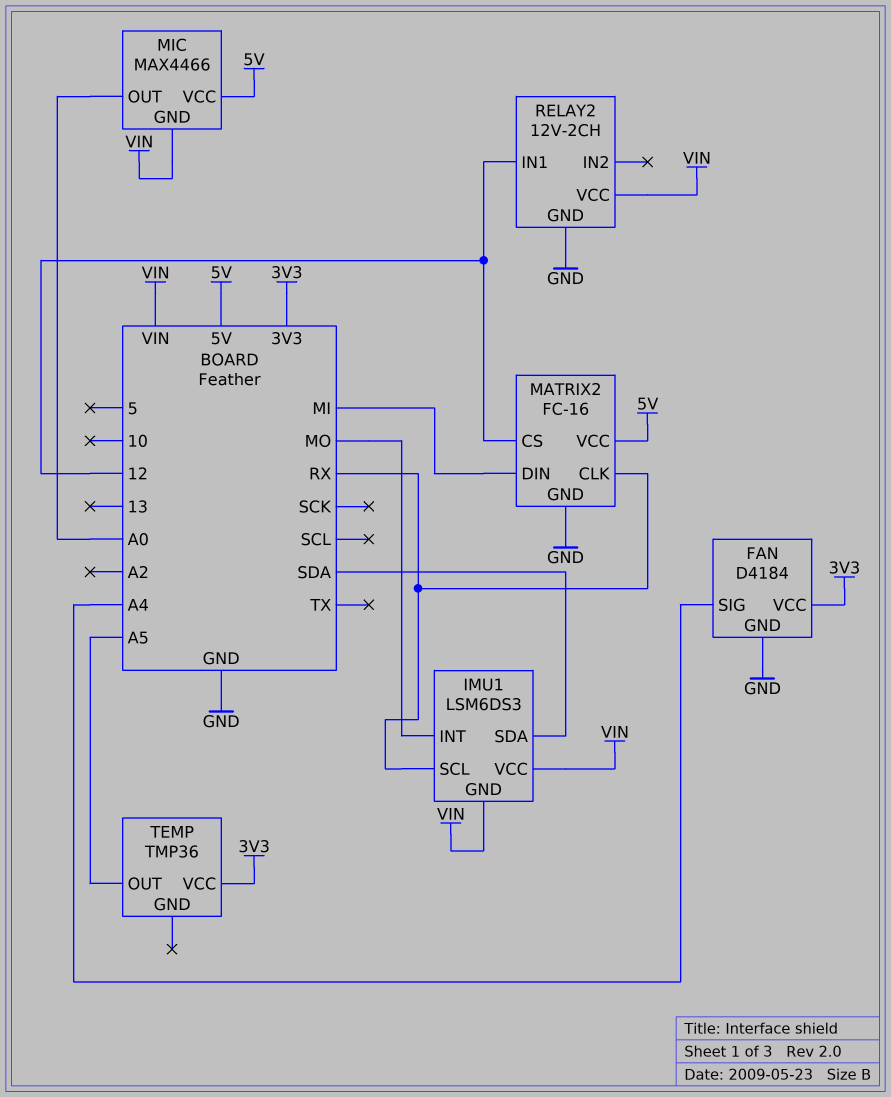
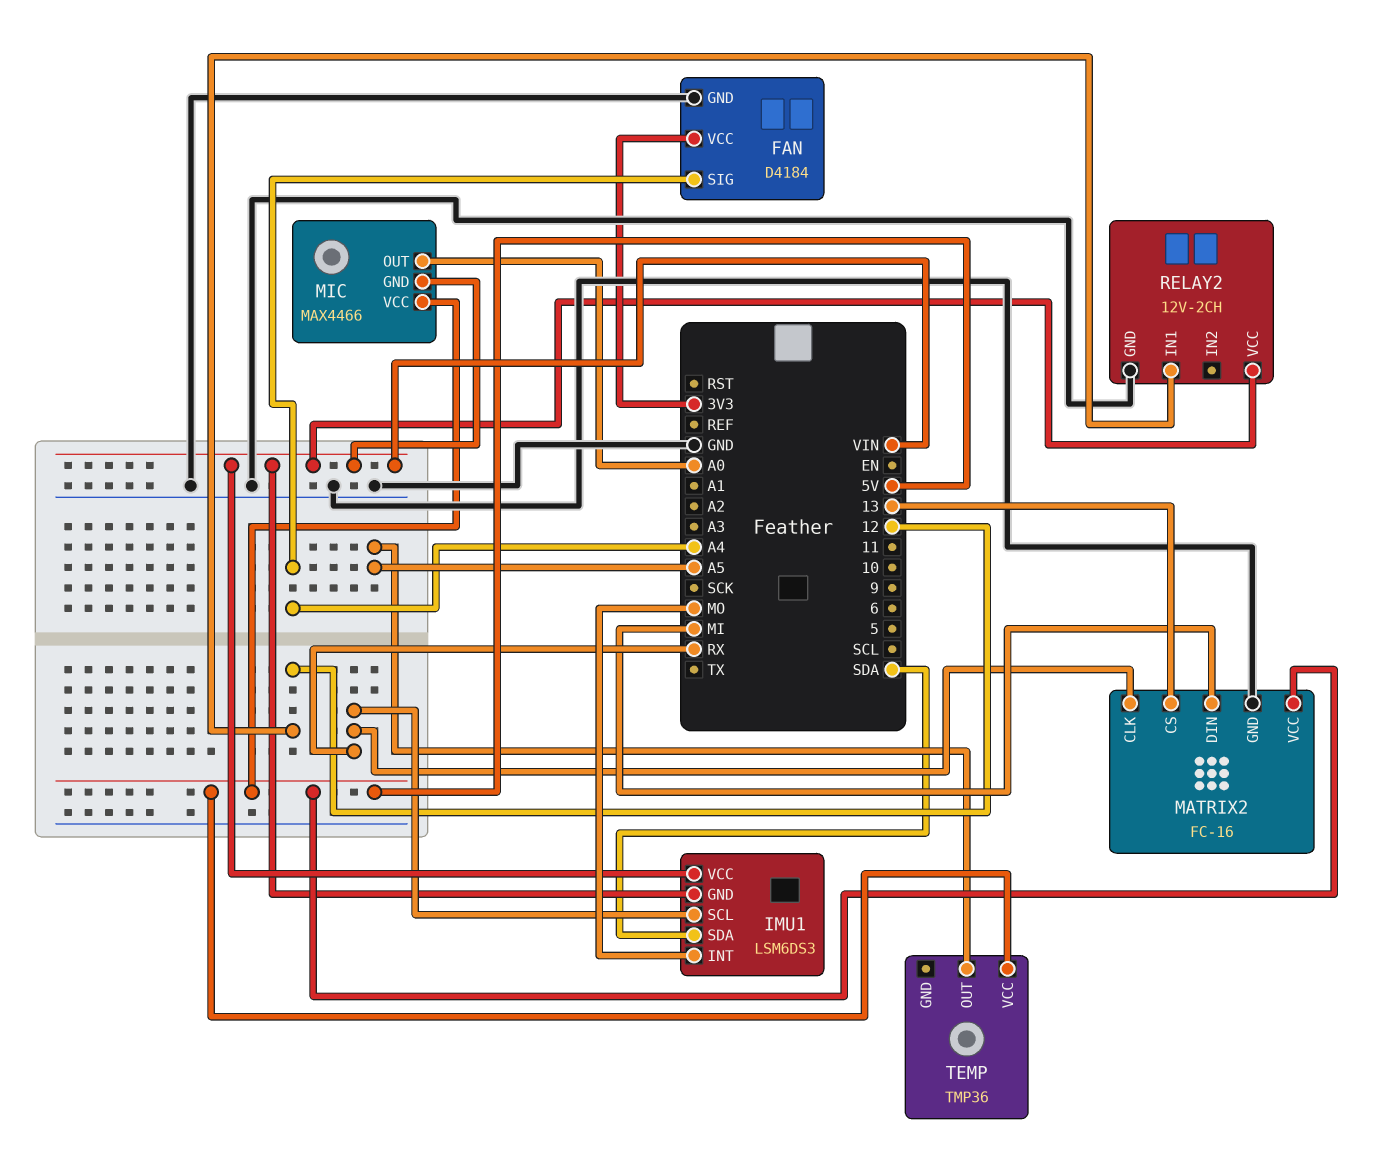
MATRIX2 pin CS: 12 -> 13
TEMP pin VCC: 3V3 -> 5V

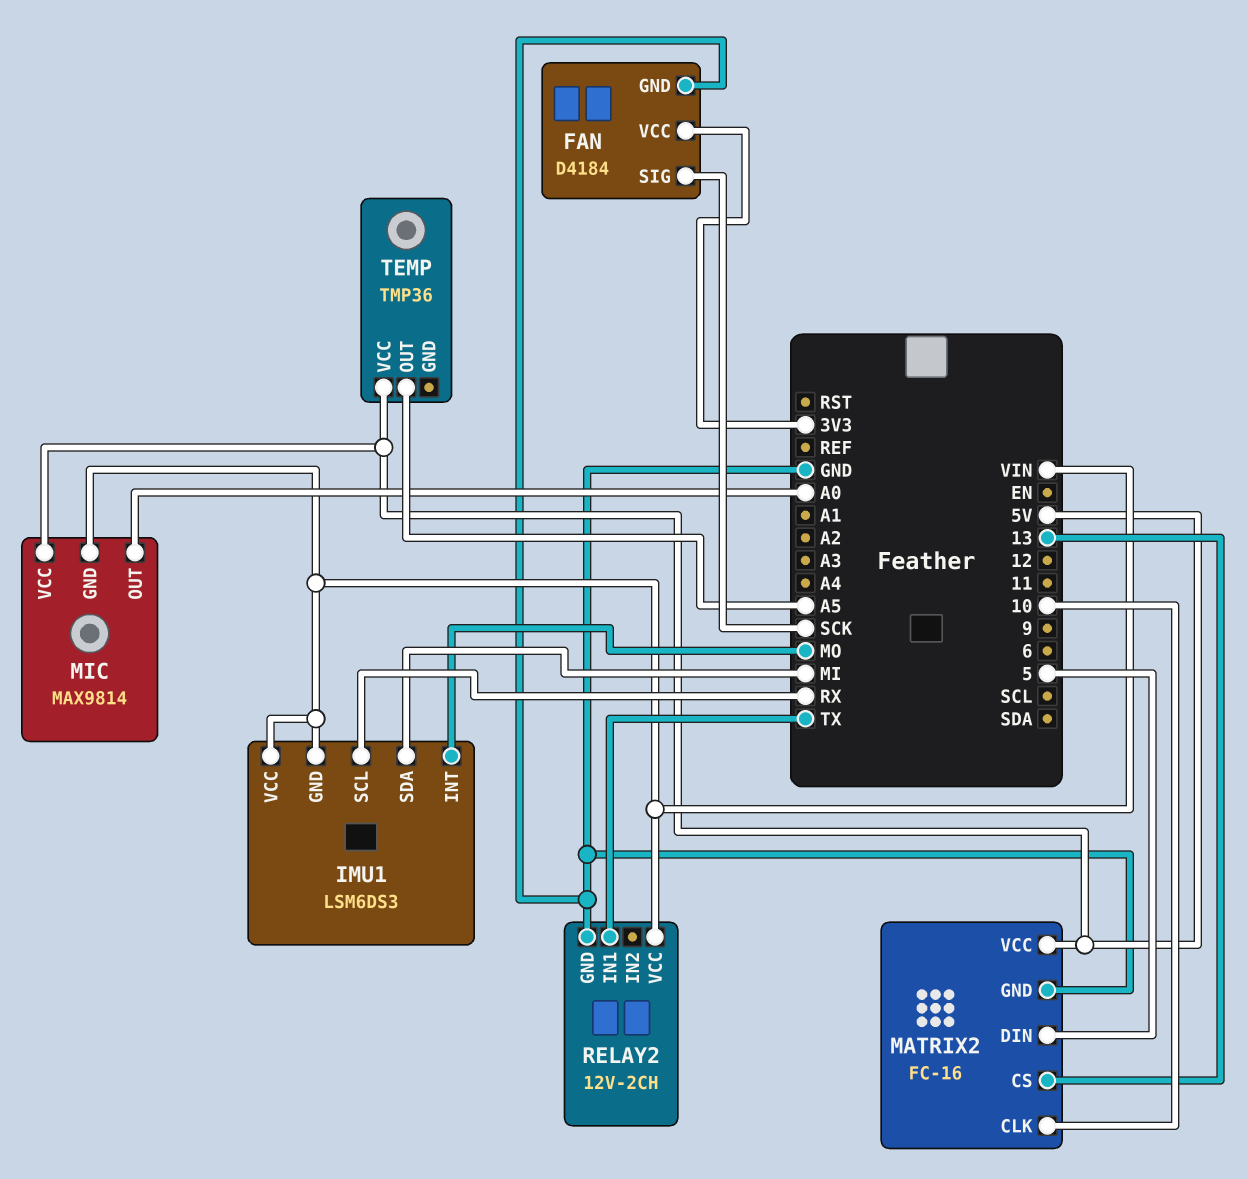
FAN pin SIG: A4 -> SCK
IMU1 pin SDA: SDA -> MI
MATRIX2 pin CLK: RX -> 10
MATRIX2 pin DIN: MI -> 5
MIC: MAX4466 -> MAX9814
RELAY2 pin IN1: 12 -> TX

